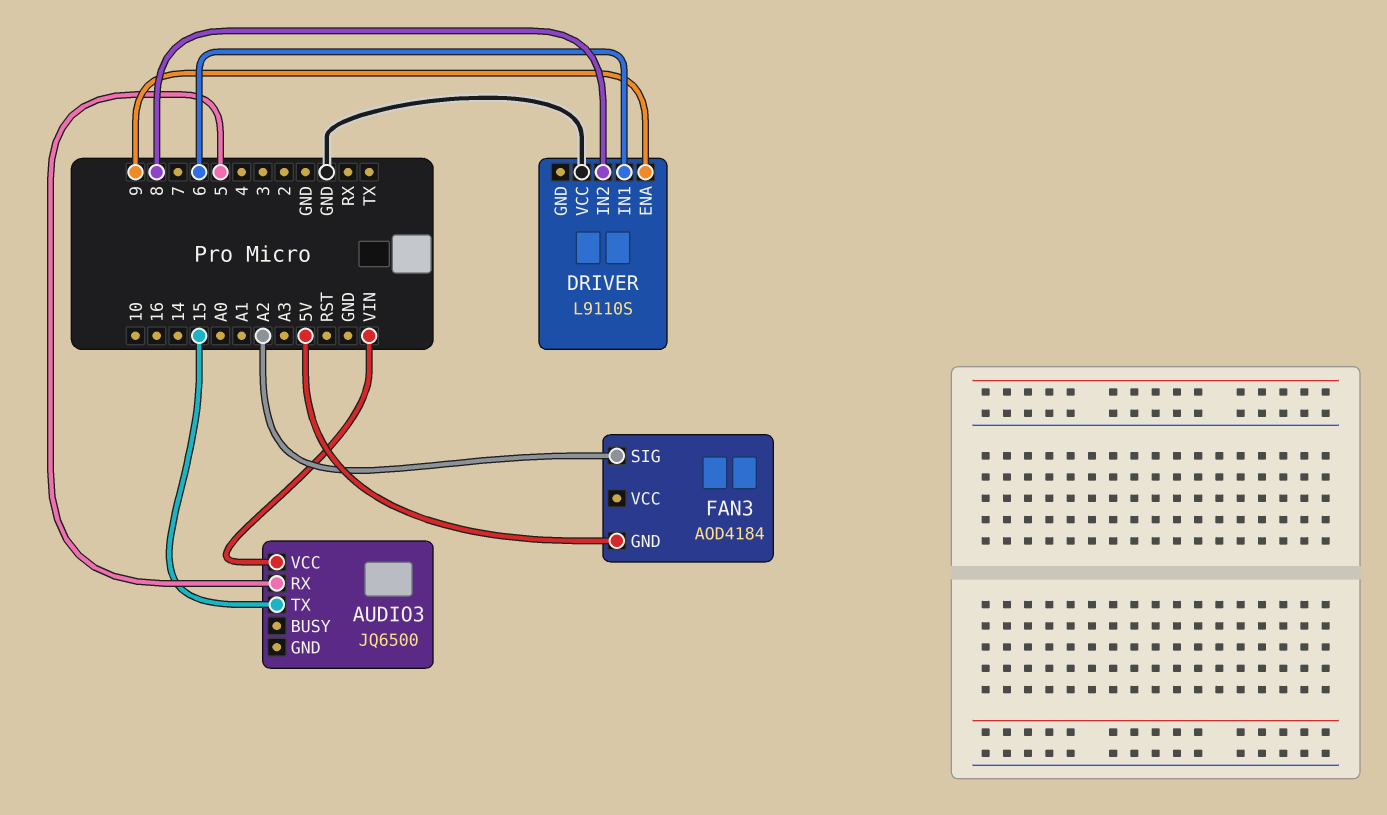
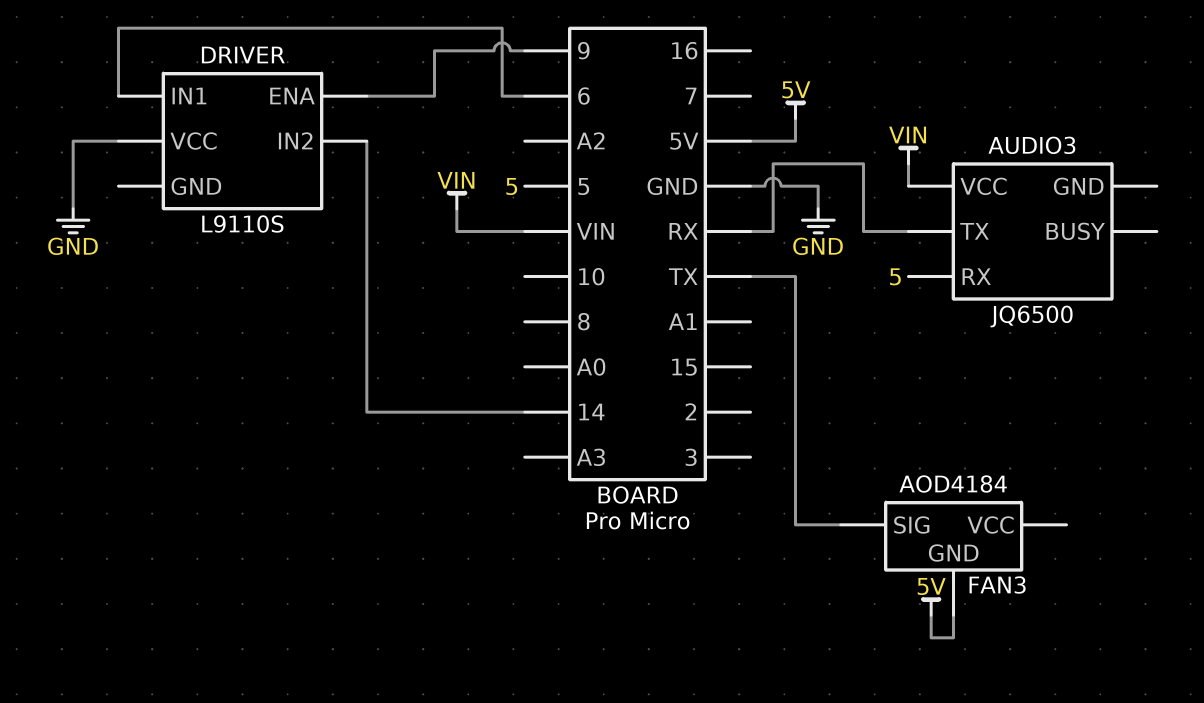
AUDIO3 pin TX: 15 -> RX
DRIVER pin IN2: 8 -> 14
FAN3 pin SIG: A2 -> TX

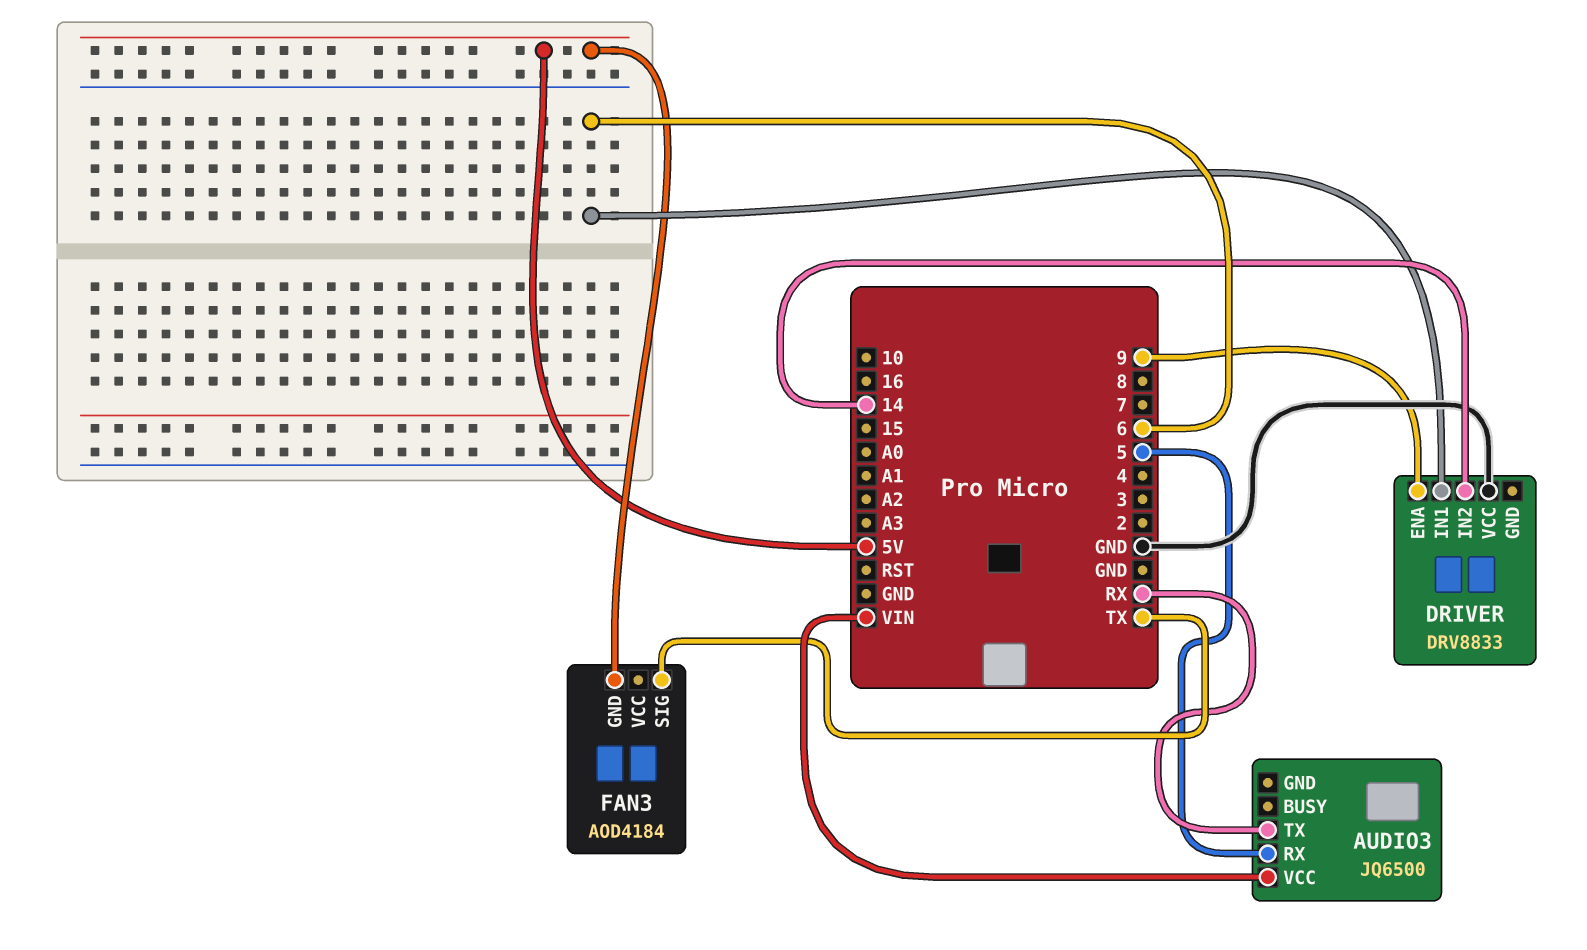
DRIVER: L9110S -> DRV8833

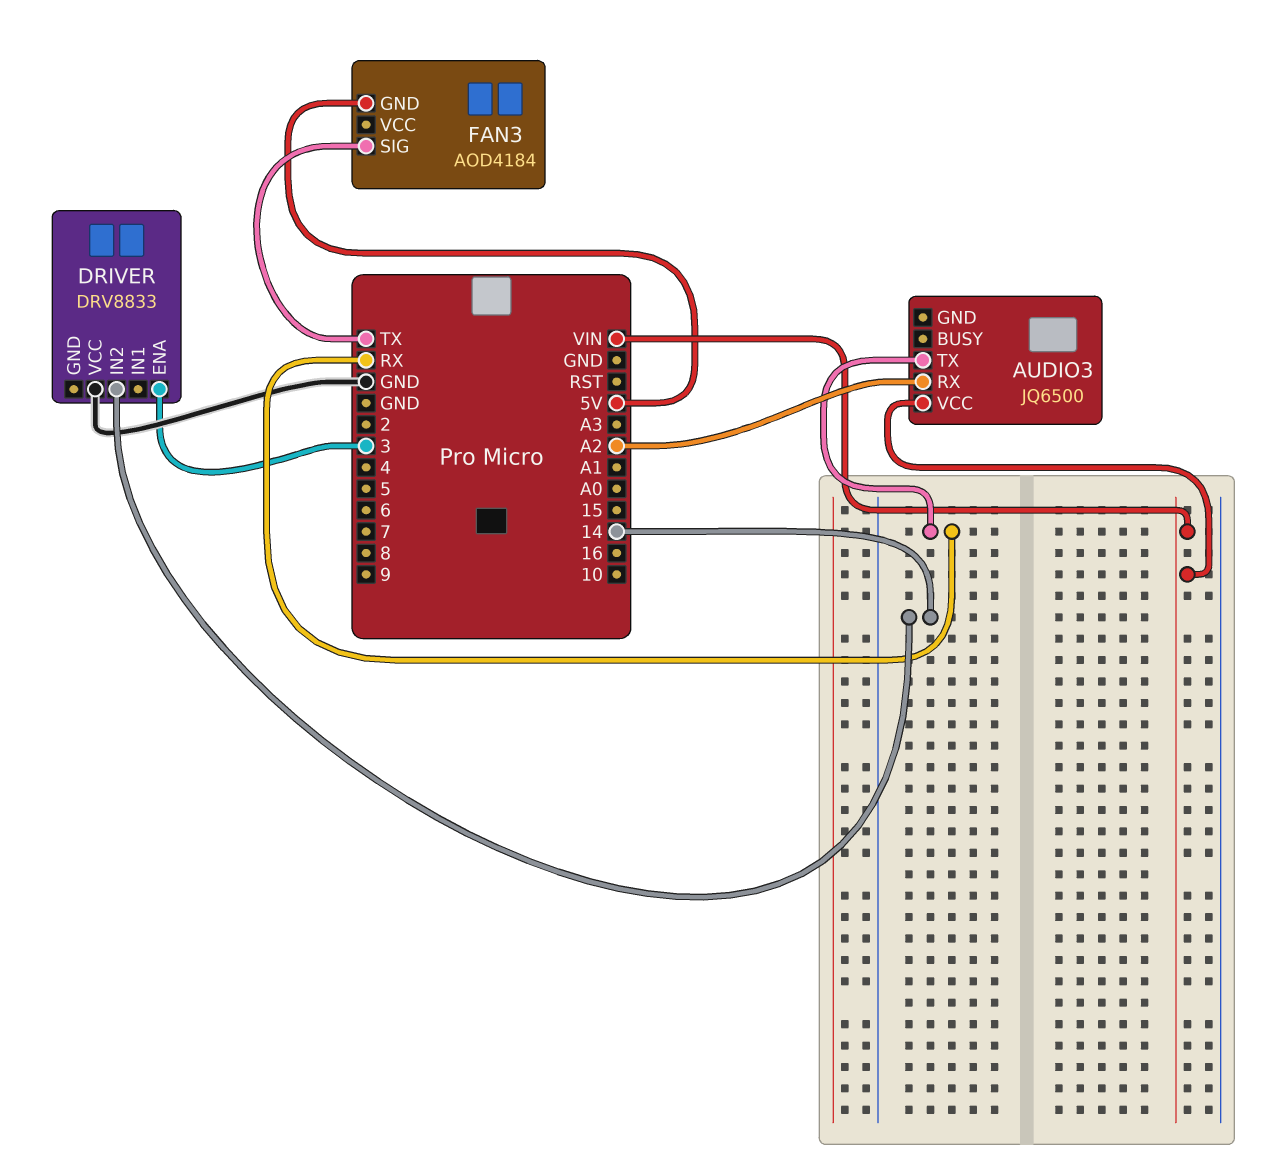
AUDIO3 pin RX: 5 -> A2
DRIVER pin ENA: 9 -> 3
DRIVER pin IN1: 6 -> none

